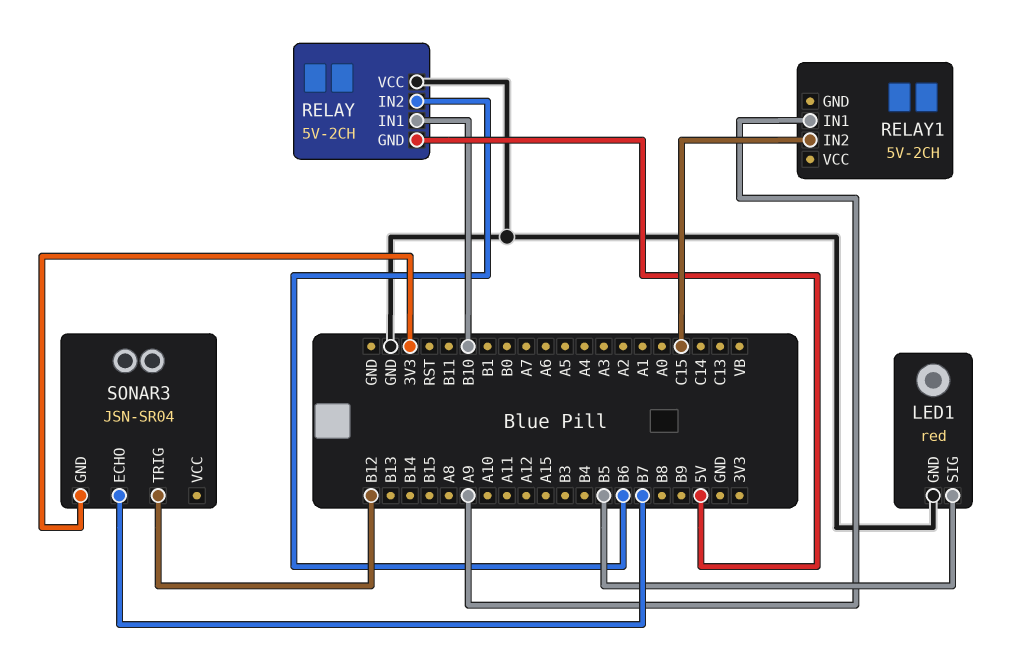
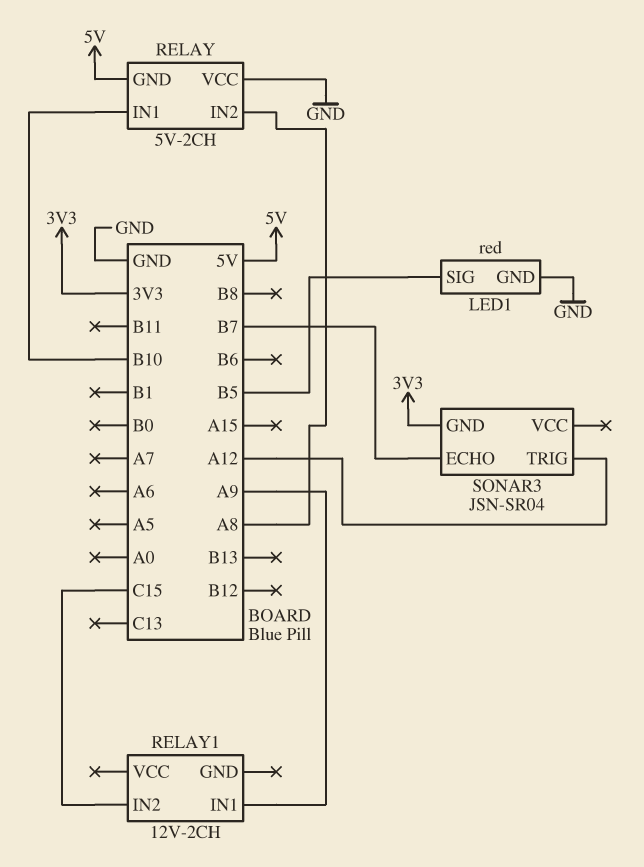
RELAY pin IN2: B6 -> A8
RELAY1: 5V-2CH -> 12V-2CH
SONAR3 pin TRIG: B12 -> A12

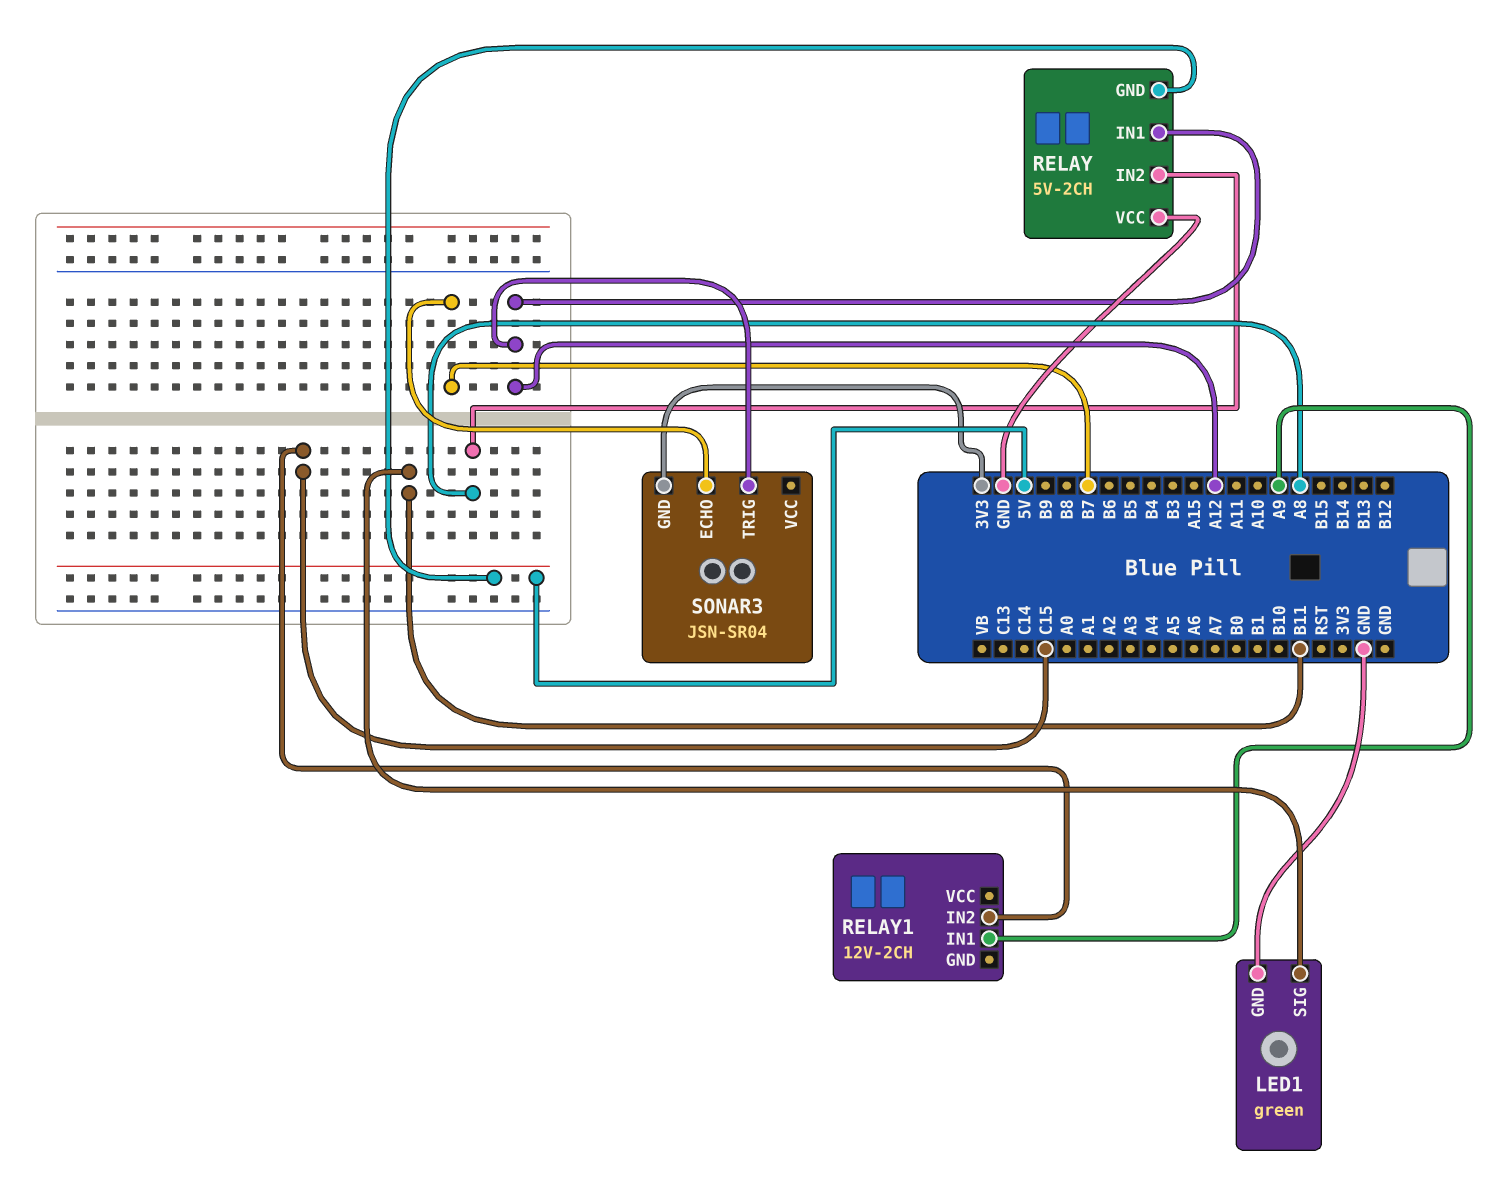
LED1: red -> green
LED1 pin SIG: B5 -> B11
RELAY pin IN1: B10 -> A12

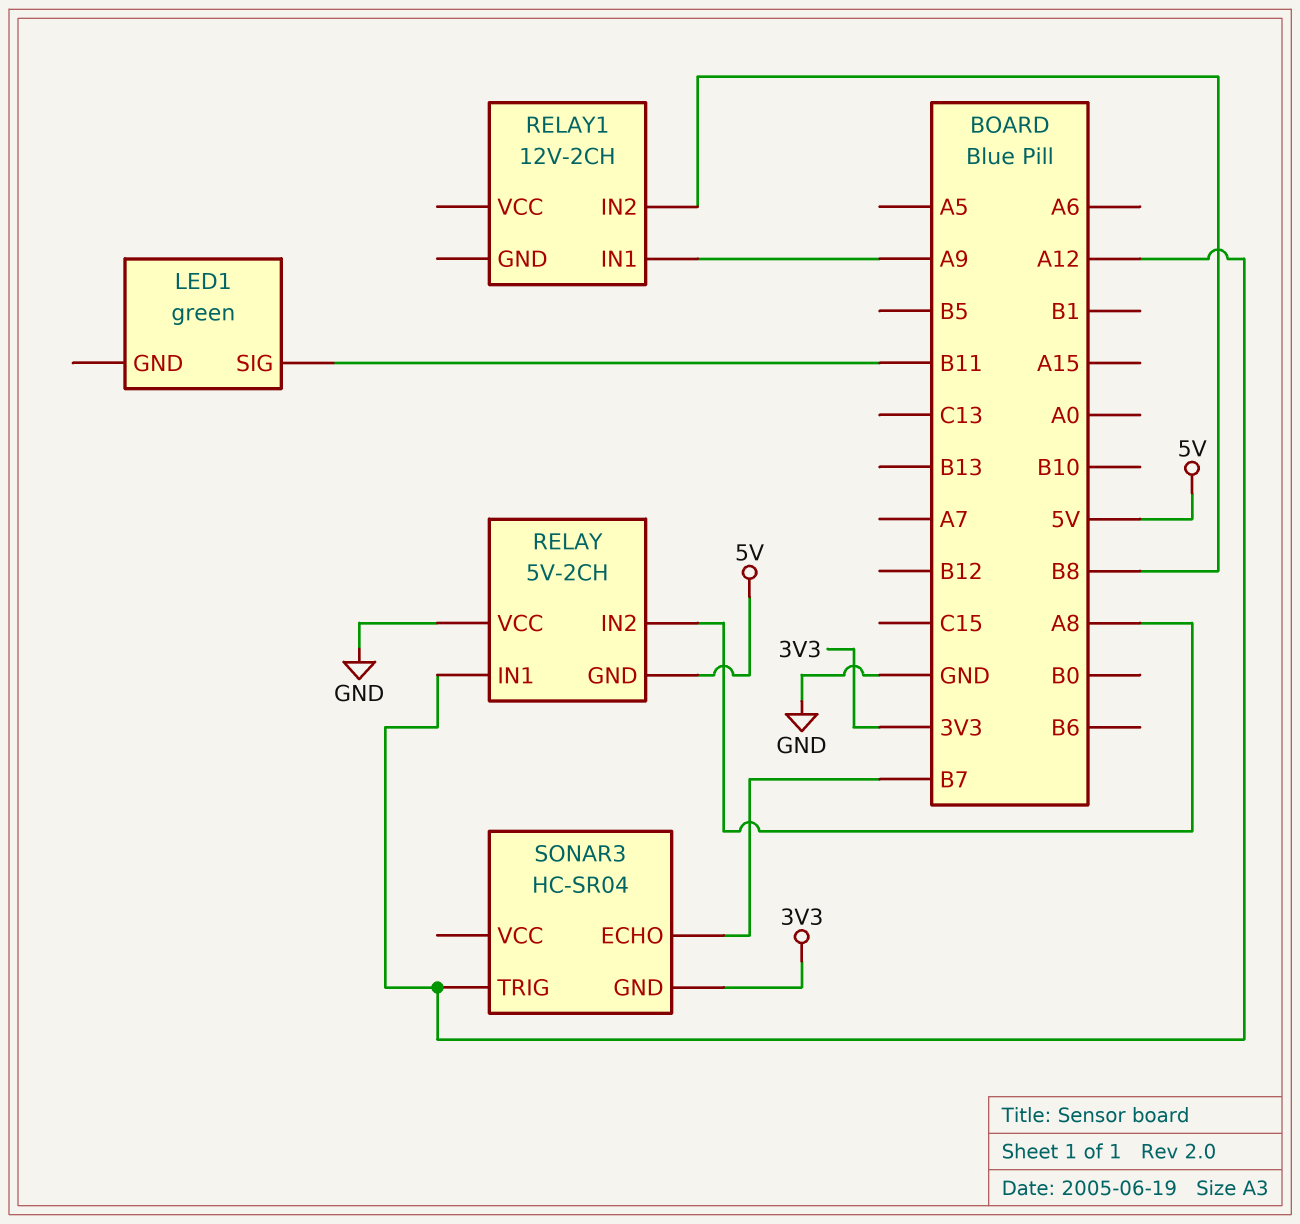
LED1 pin GND: GND -> none
RELAY1 pin IN2: C15 -> B8
SONAR3: JSN-SR04 -> HC-SR04

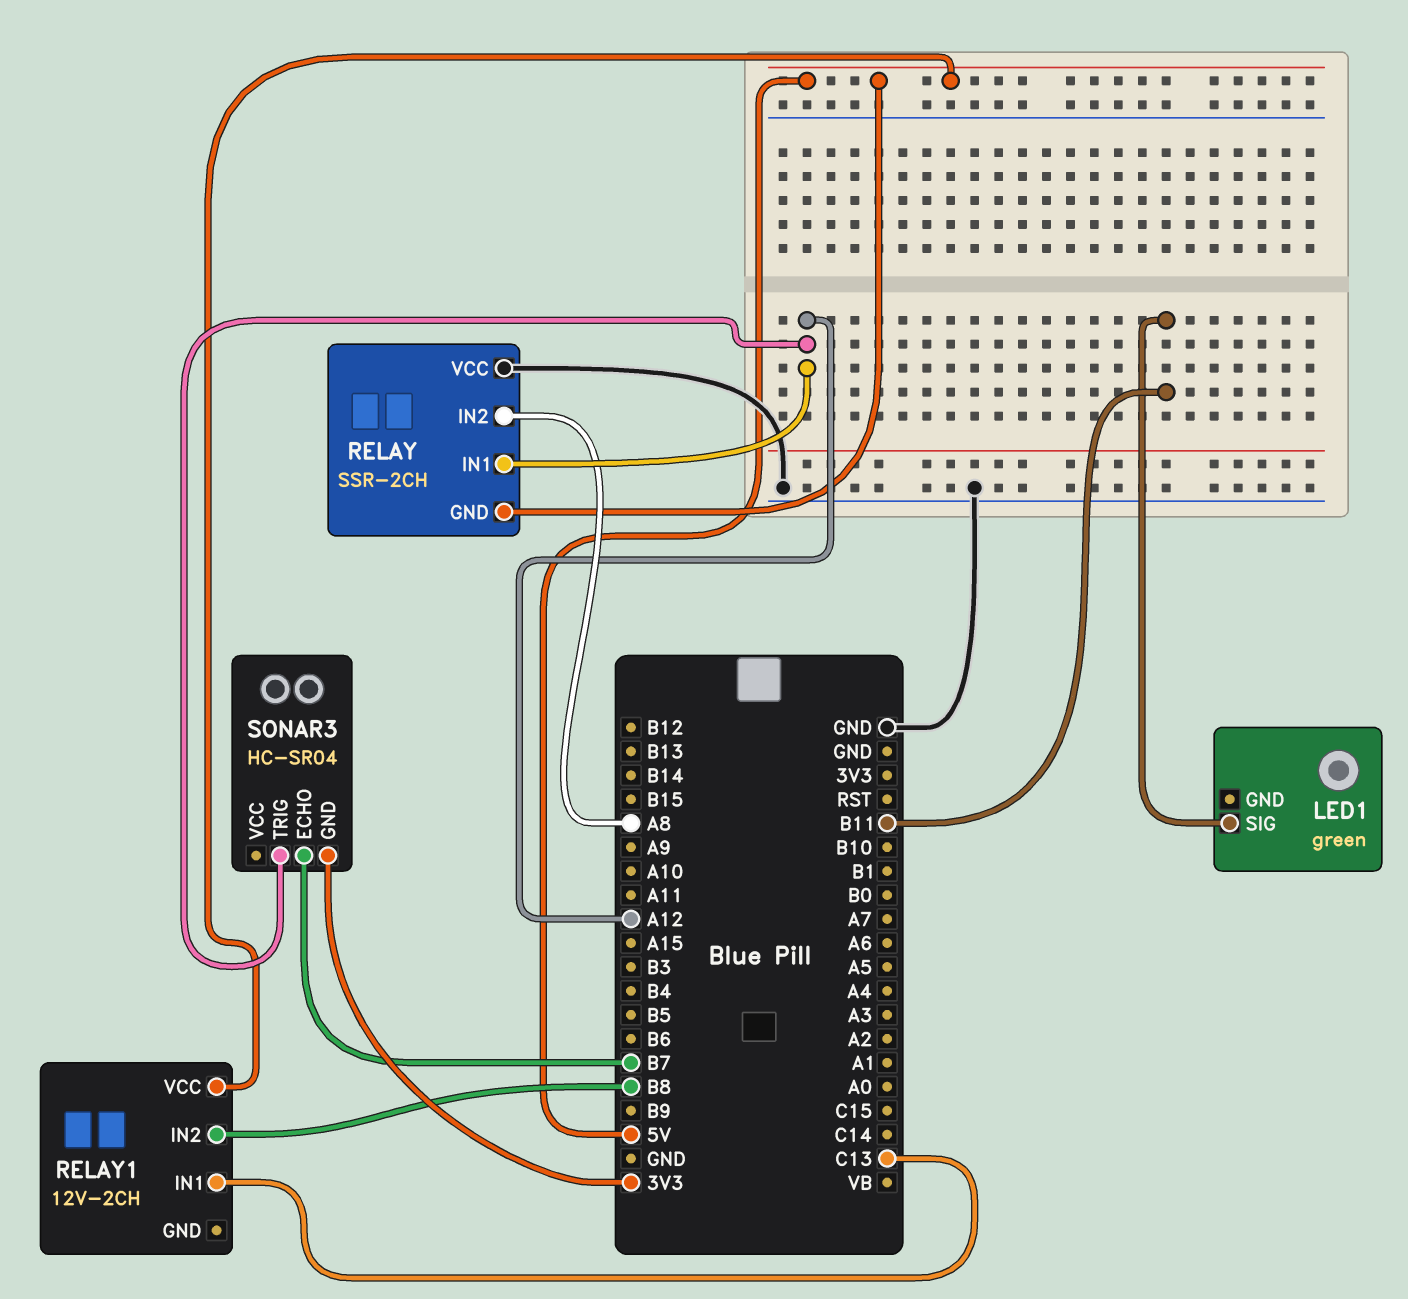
RELAY: 5V-2CH -> SSR-2CH
RELAY1 pin IN1: A9 -> C13
RELAY1 pin VCC: none -> 5V

